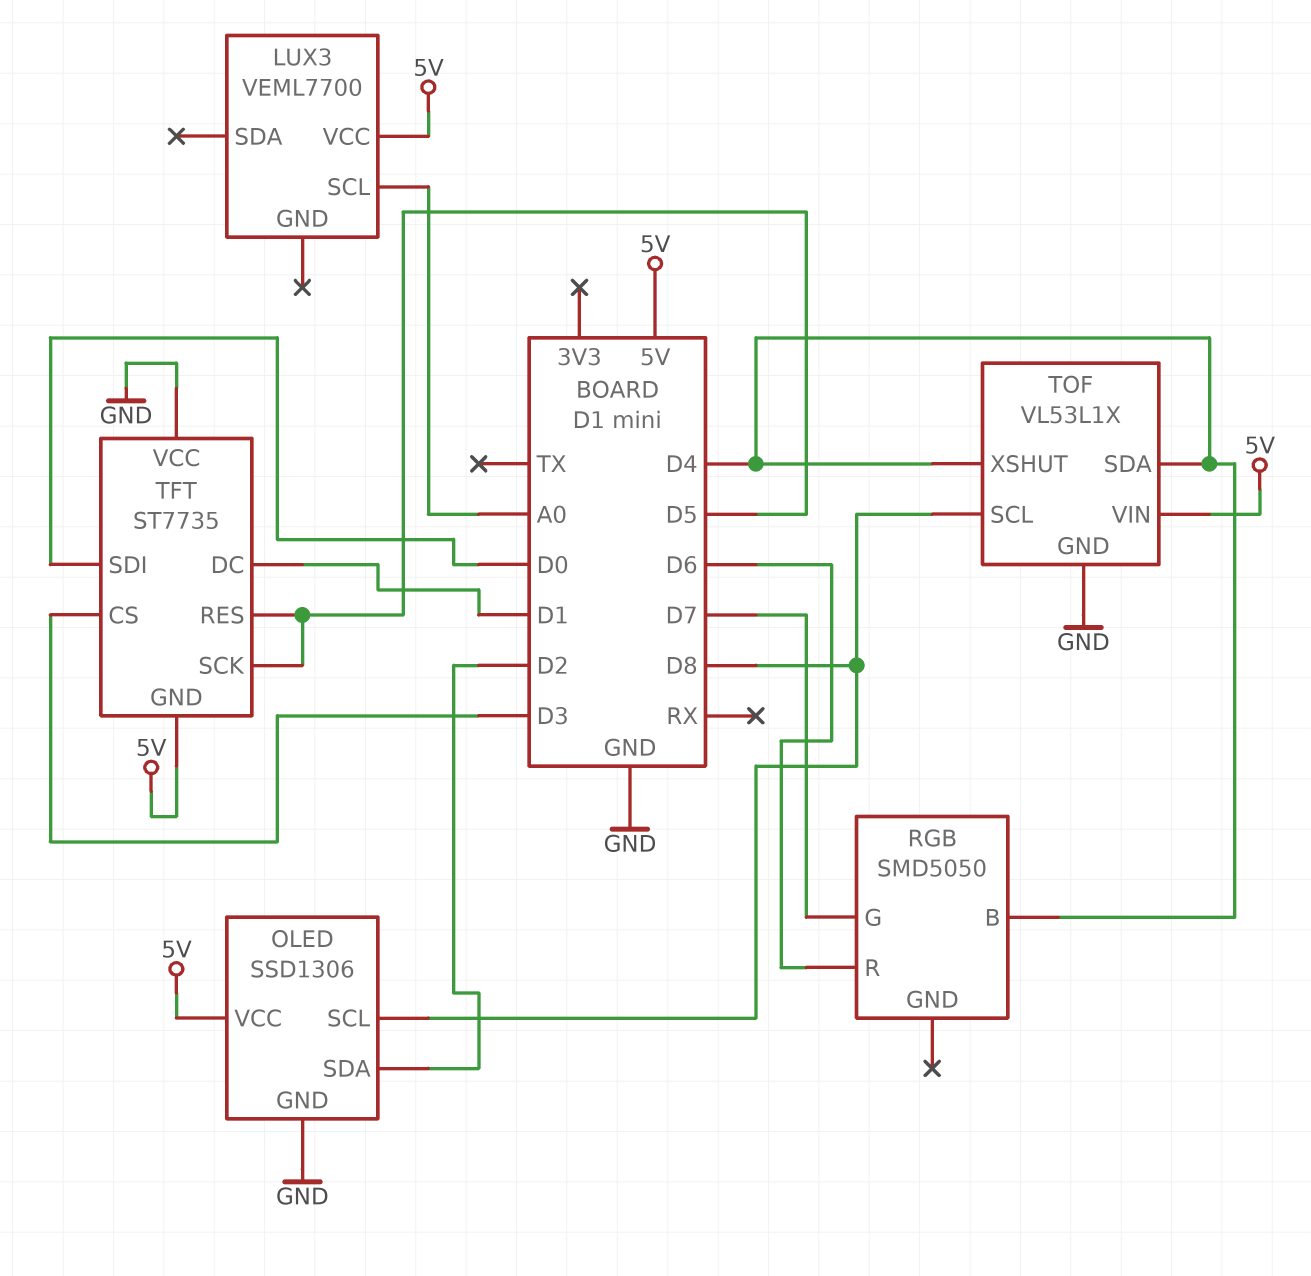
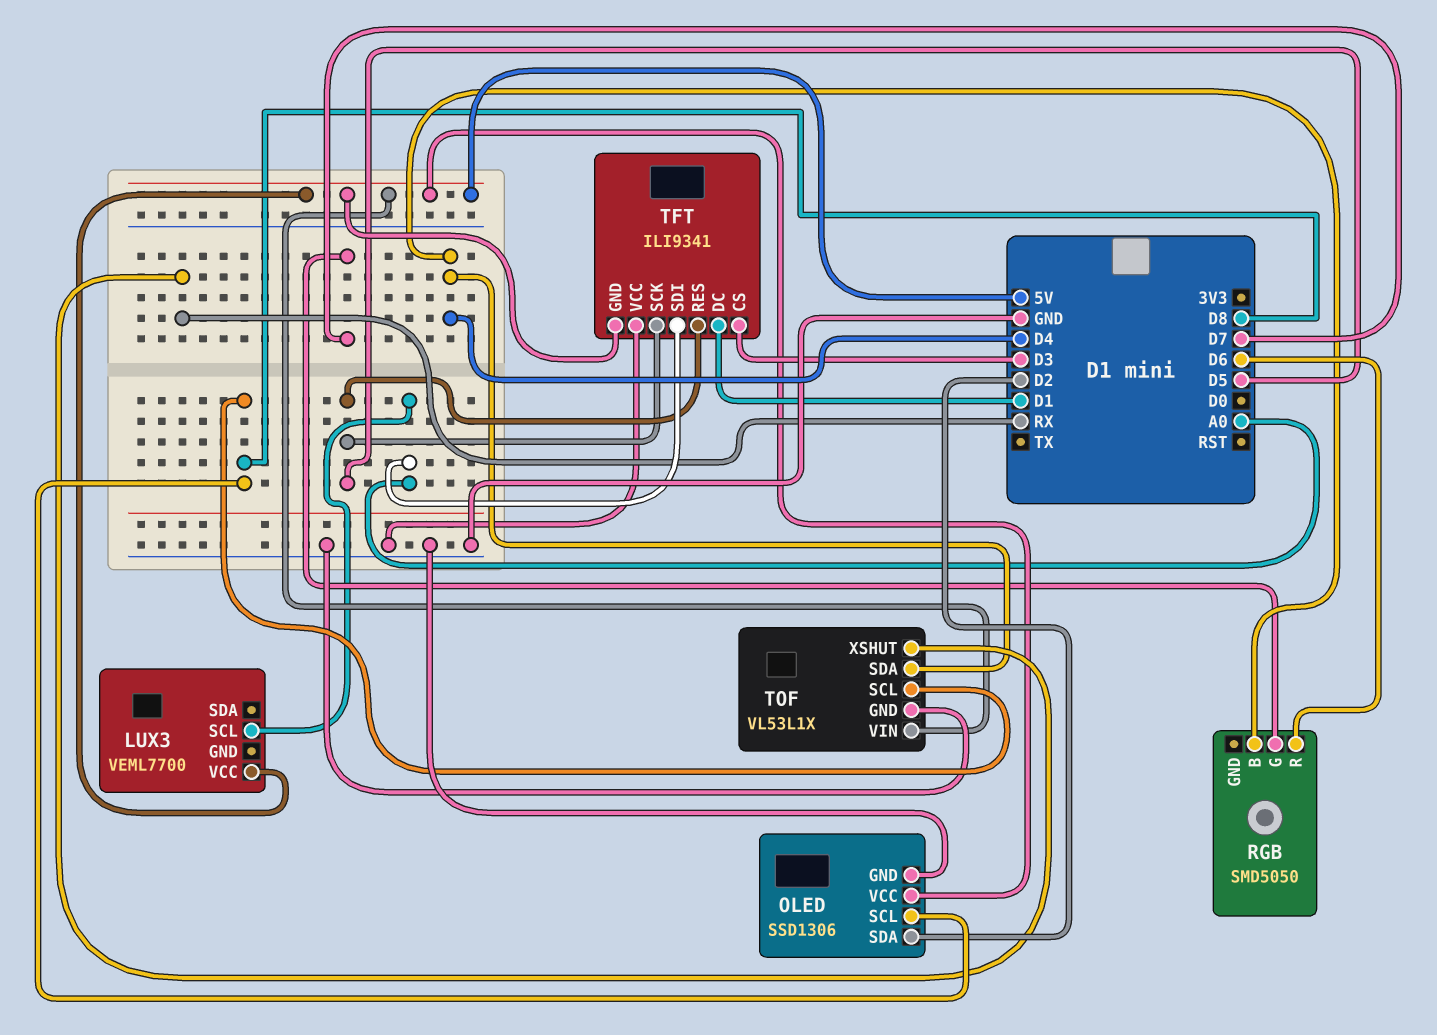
TFT: ST7735 -> ILI9341
TFT pin SDI: D0 -> A0
TOF pin XSHUT: D4 -> RX

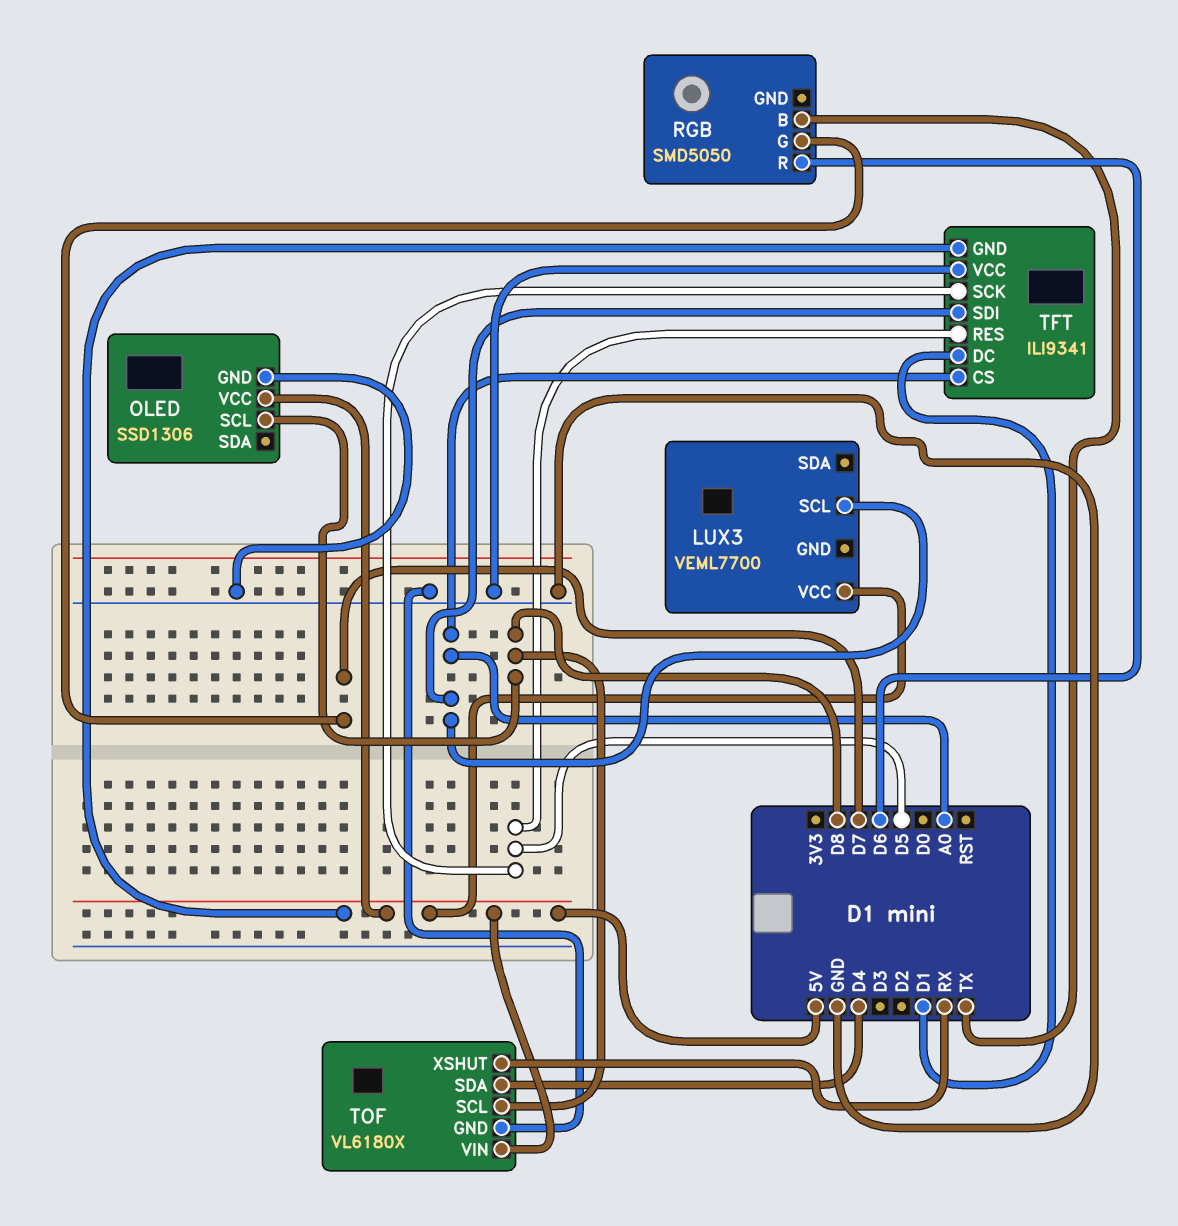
OLED pin SDA: D2 -> none
RGB pin B: D4 -> TX
TFT pin CS: D3 -> A0
TOF: VL53L1X -> VL6180X

